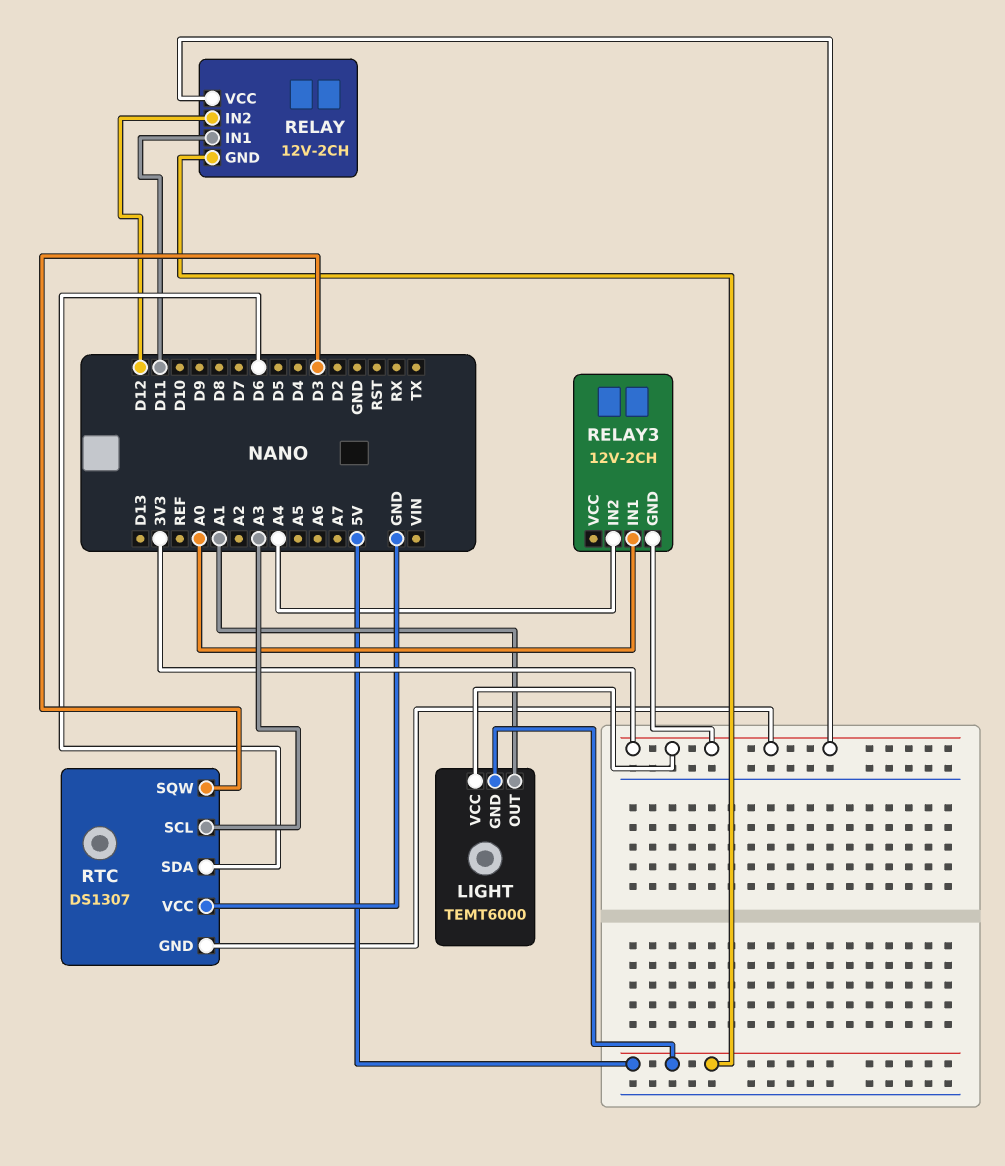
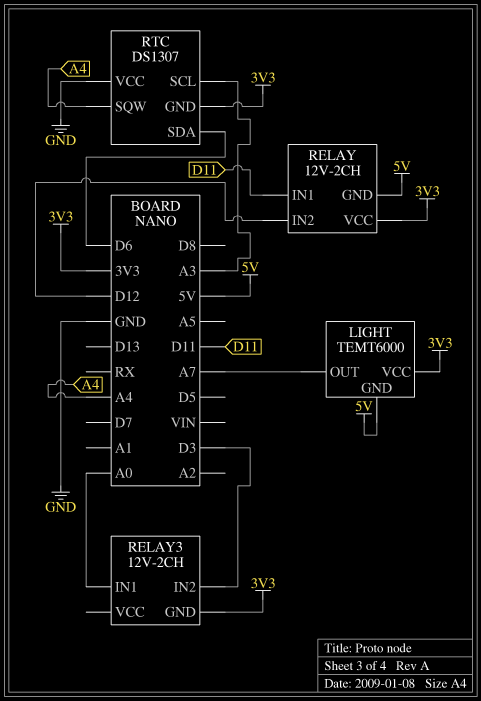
LIGHT pin OUT: A1 -> A7
RELAY3 pin IN2: A4 -> D3
RTC pin SQW: D3 -> A4

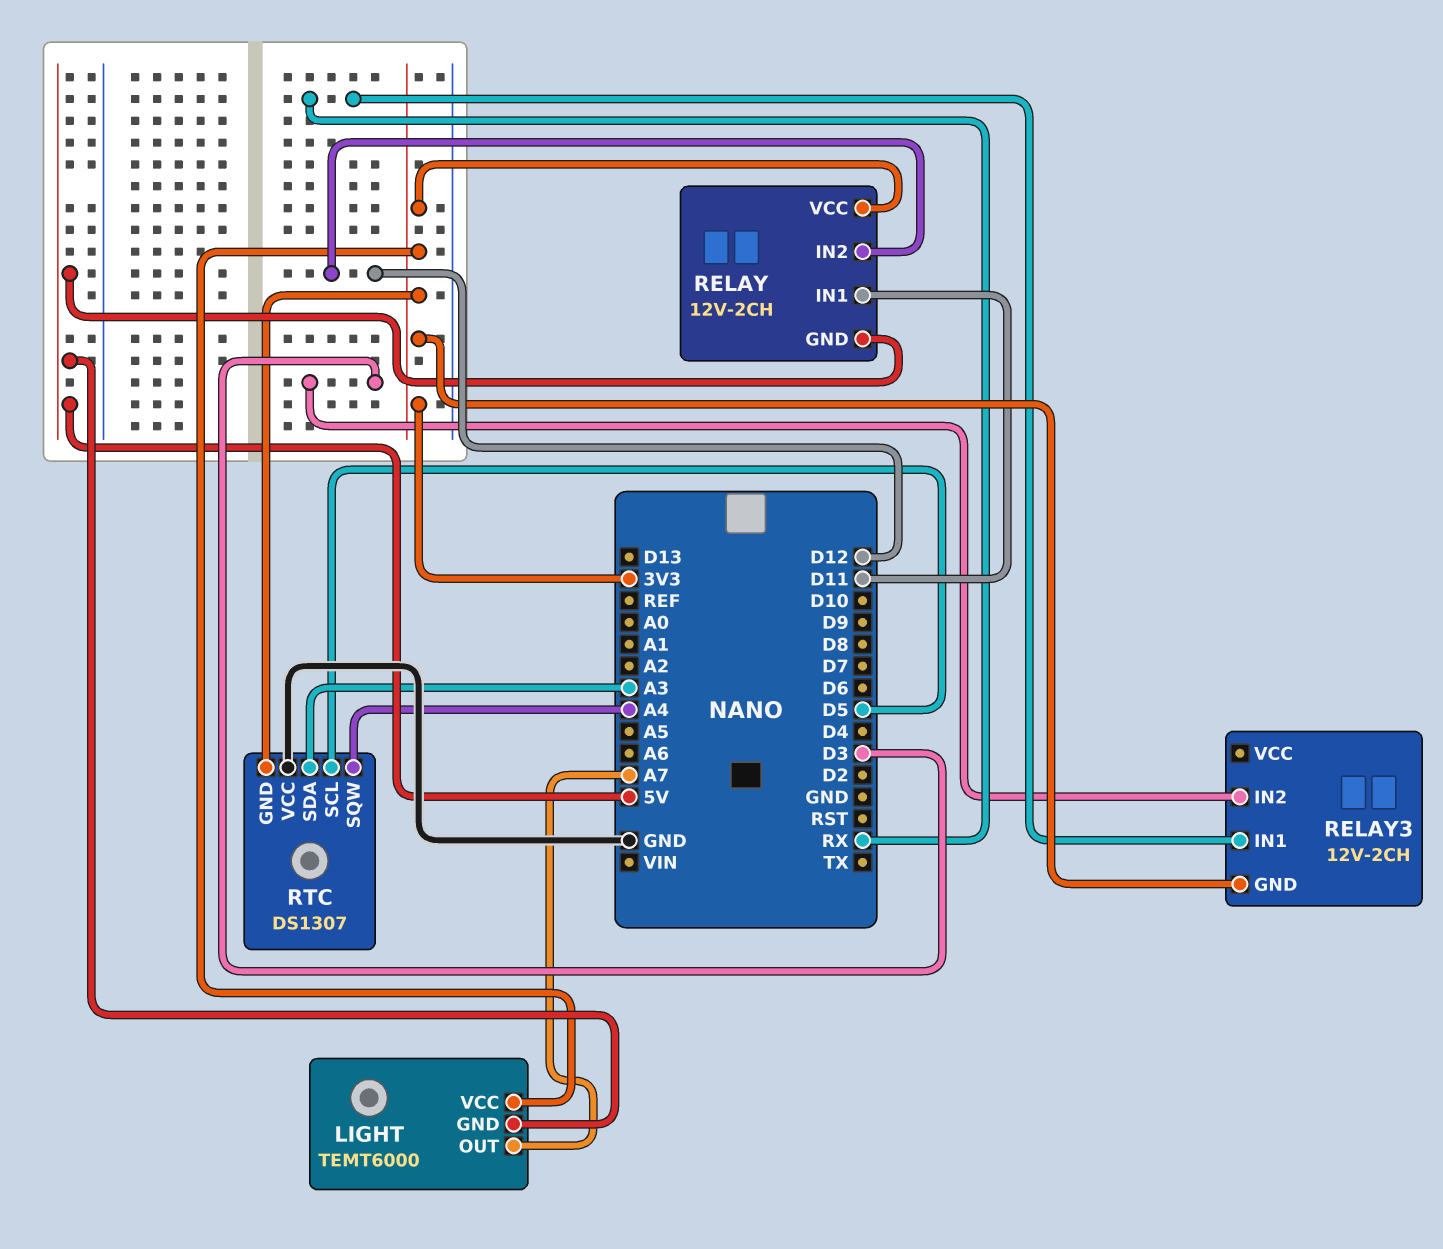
RELAY3 pin IN1: A0 -> RX
RTC pin SCL: A3 -> D5
RTC pin SDA: D6 -> A3

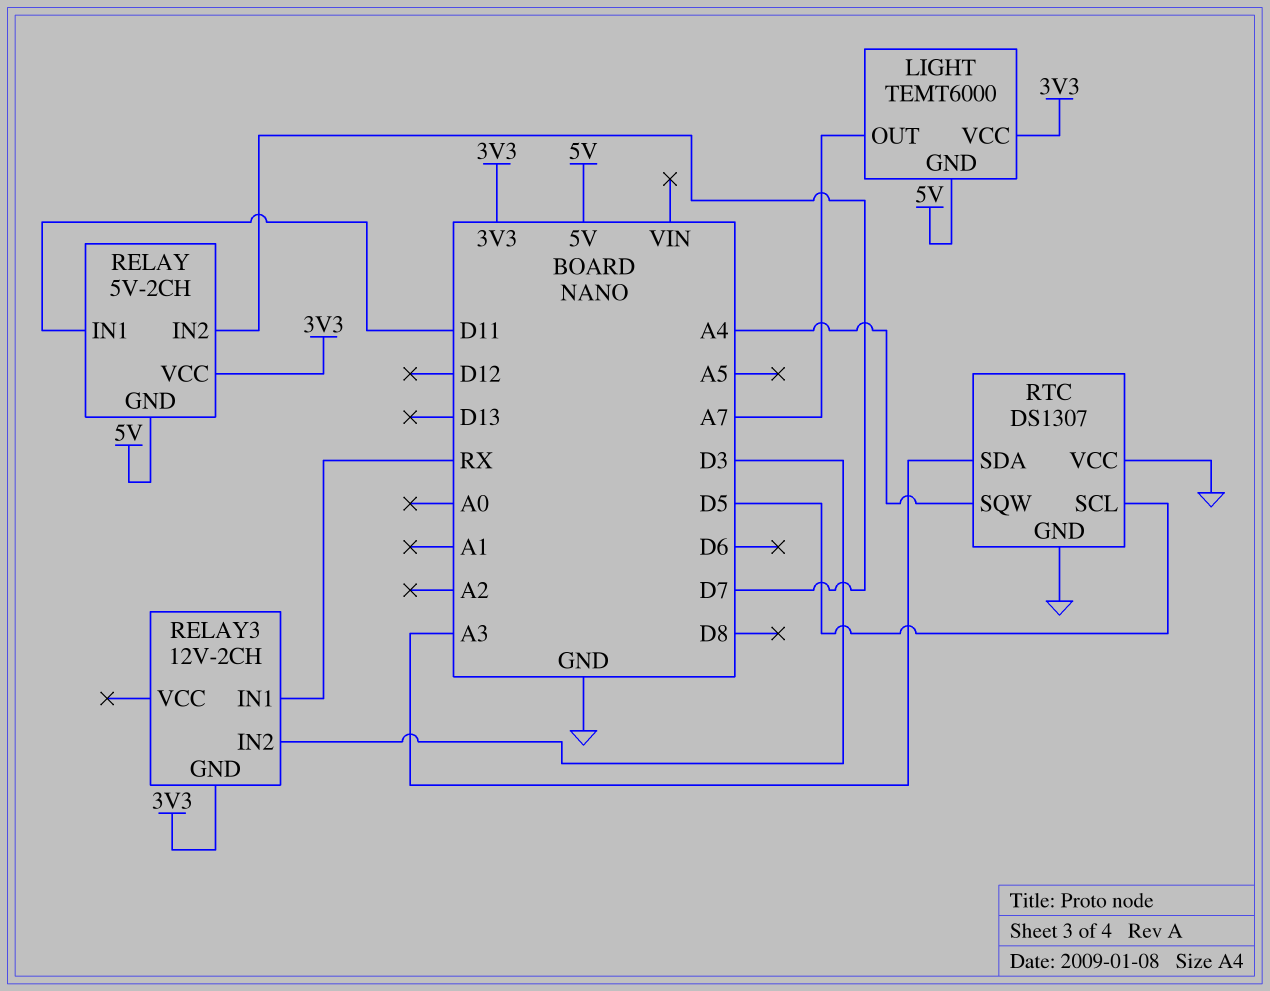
RELAY: 12V-2CH -> 5V-2CH
RELAY pin IN2: D12 -> D7
RTC pin GND: 3V3 -> GND

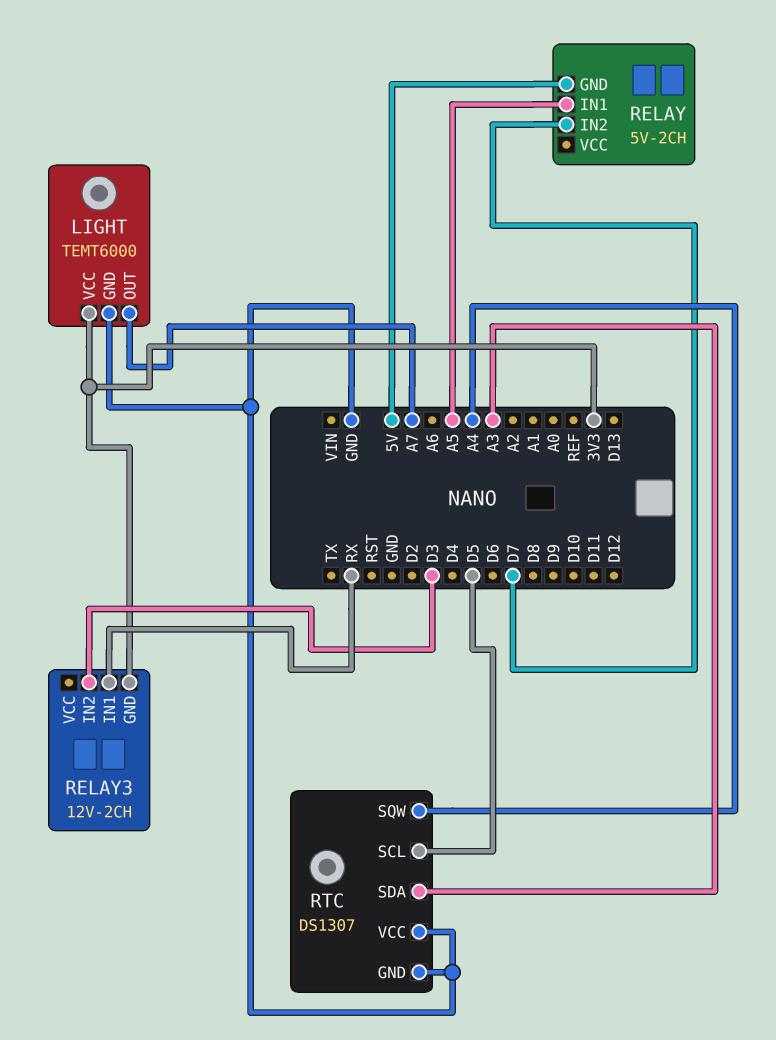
LIGHT pin GND: 5V -> GND
RELAY pin IN1: D11 -> A5
RELAY pin VCC: 3V3 -> none

